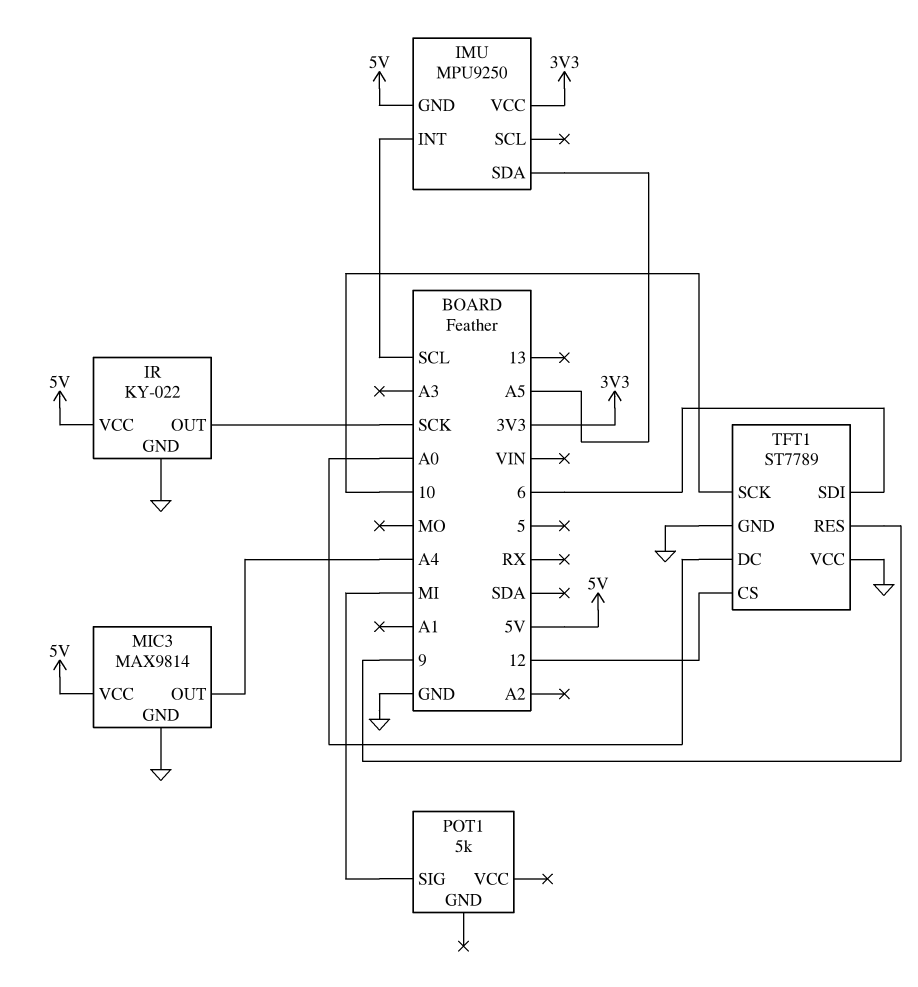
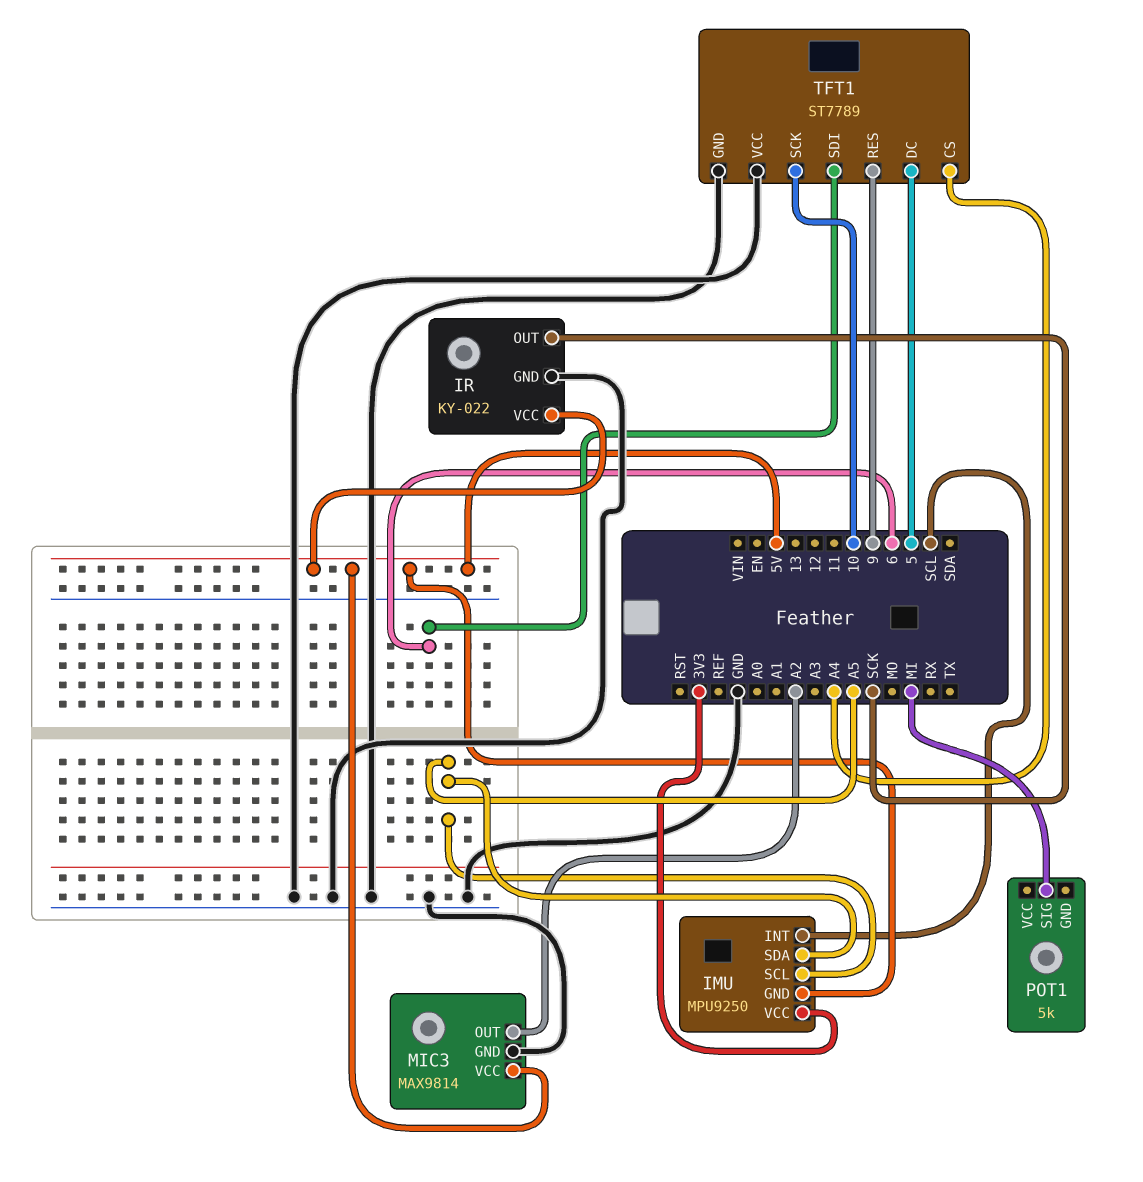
IMU pin SCL: none -> A5
MIC3 pin OUT: A4 -> A2
TFT1 pin CS: 12 -> A4
TFT1 pin DC: A0 -> 5

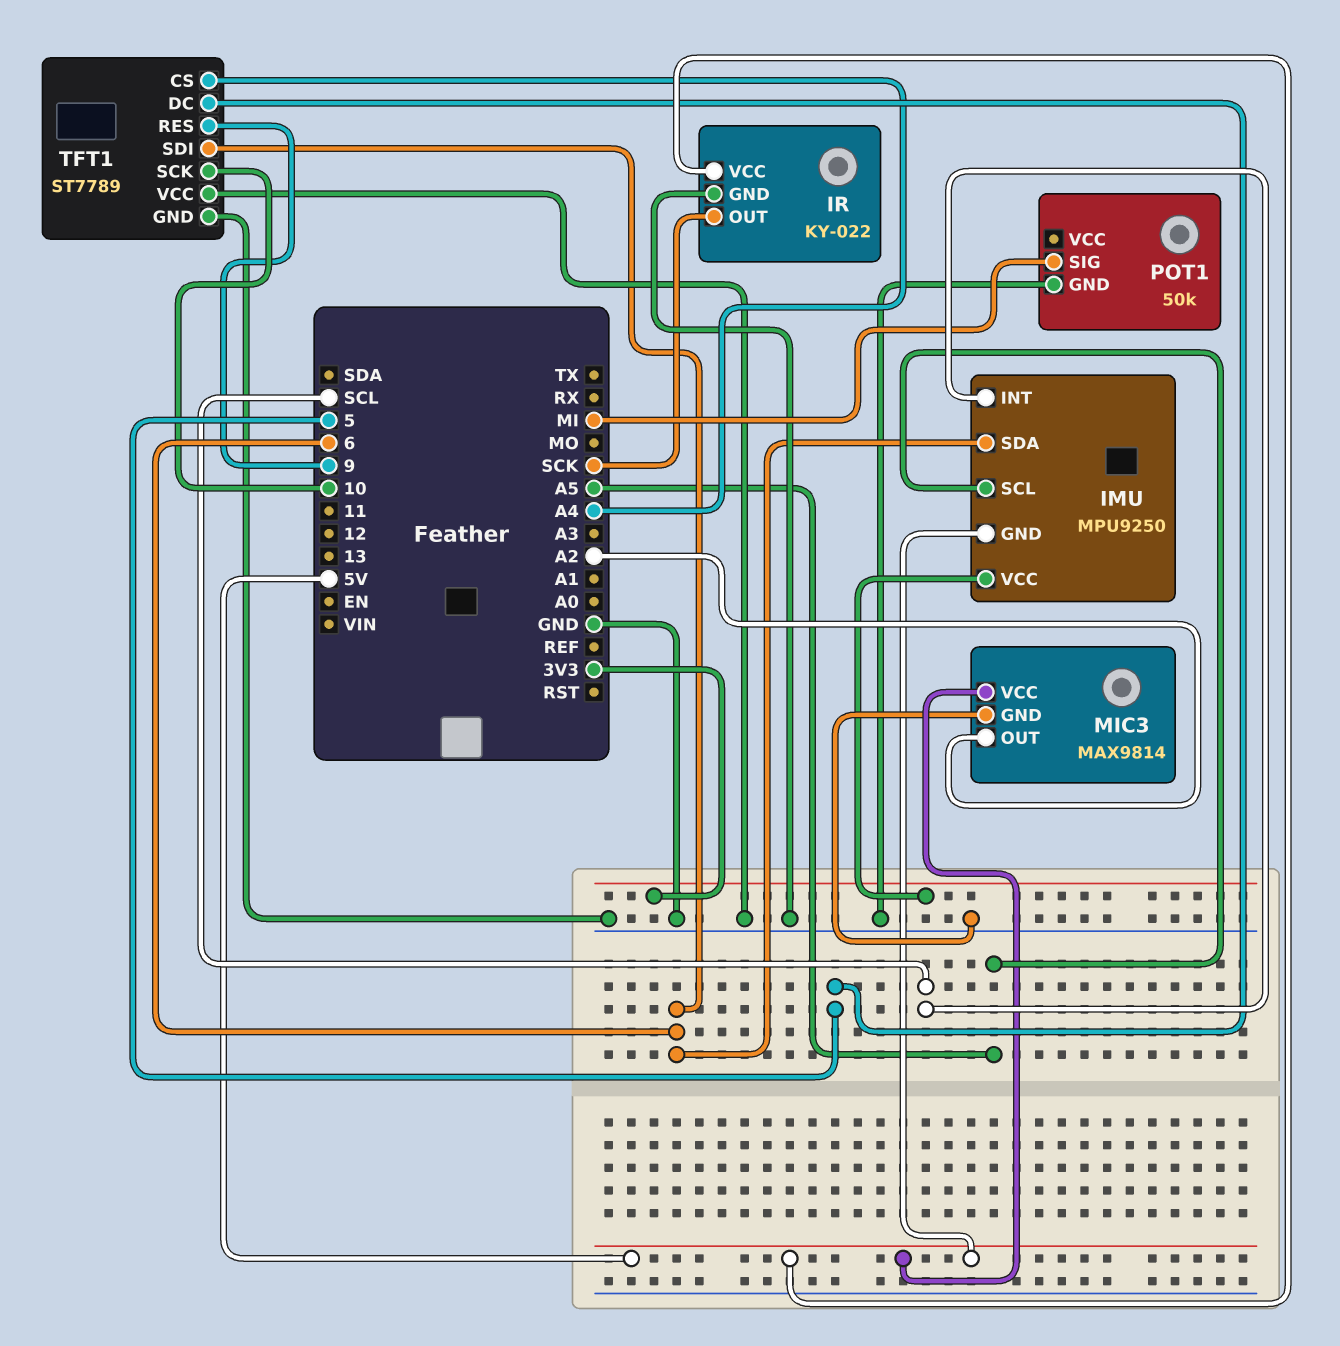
IMU pin SDA: A5 -> 6
POT1: 5k -> 50k
POT1 pin GND: none -> GND

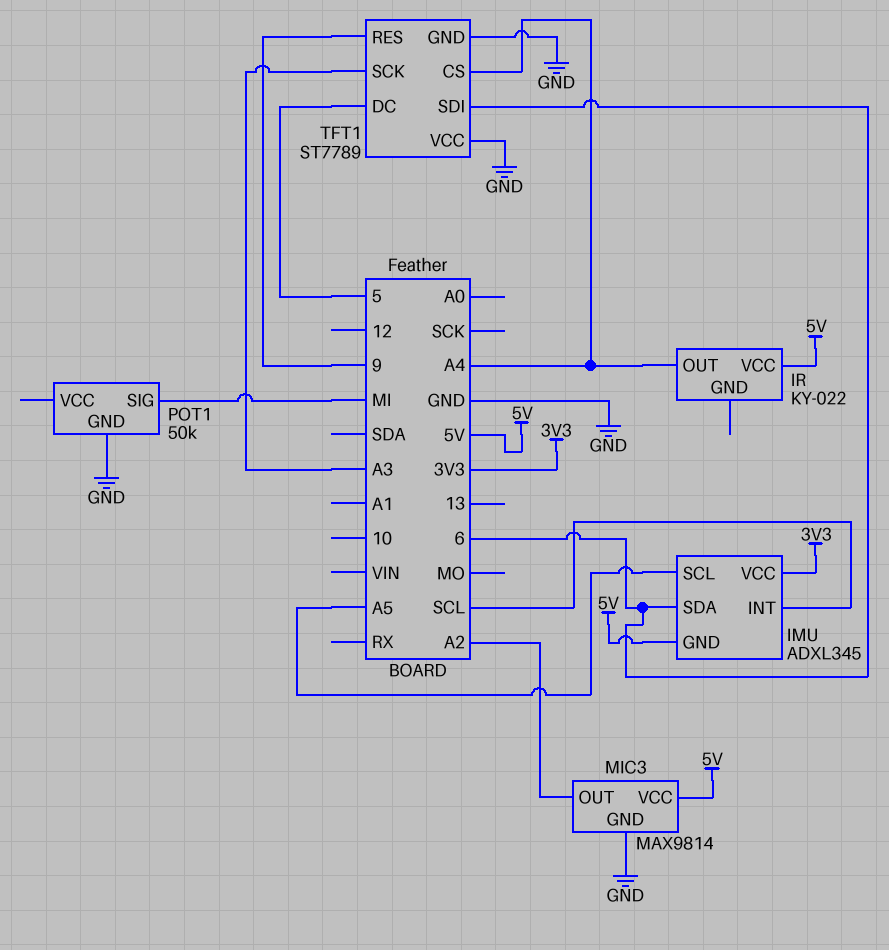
IMU: MPU9250 -> ADXL345
IR pin GND: GND -> none
IR pin OUT: SCK -> A4
TFT1 pin SCK: 10 -> A3

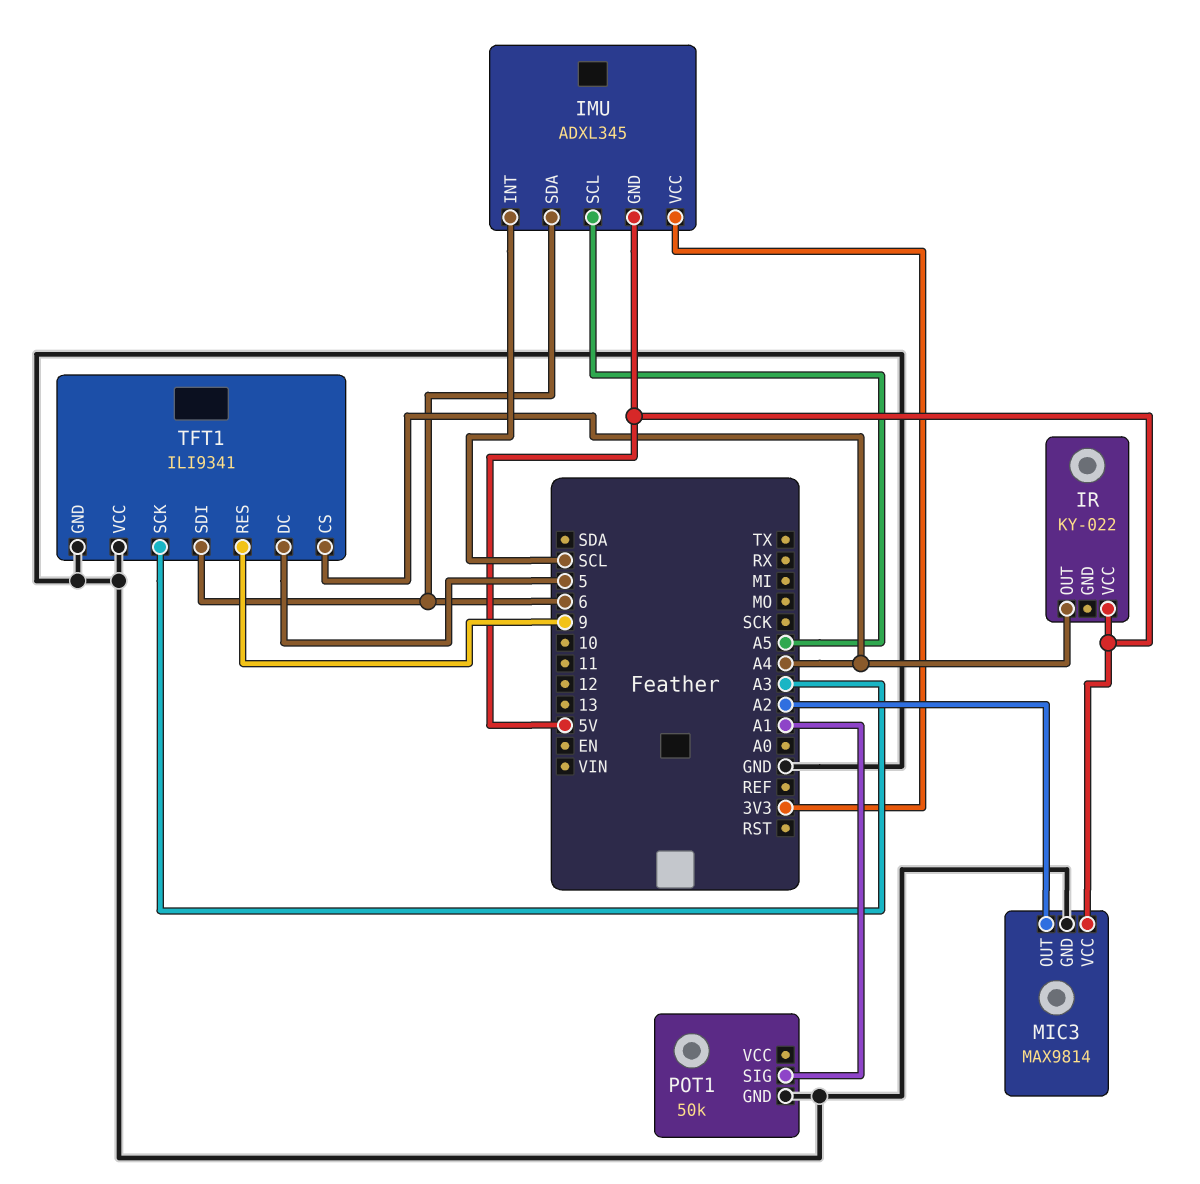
POT1 pin SIG: MI -> A1
TFT1: ST7789 -> ILI9341

